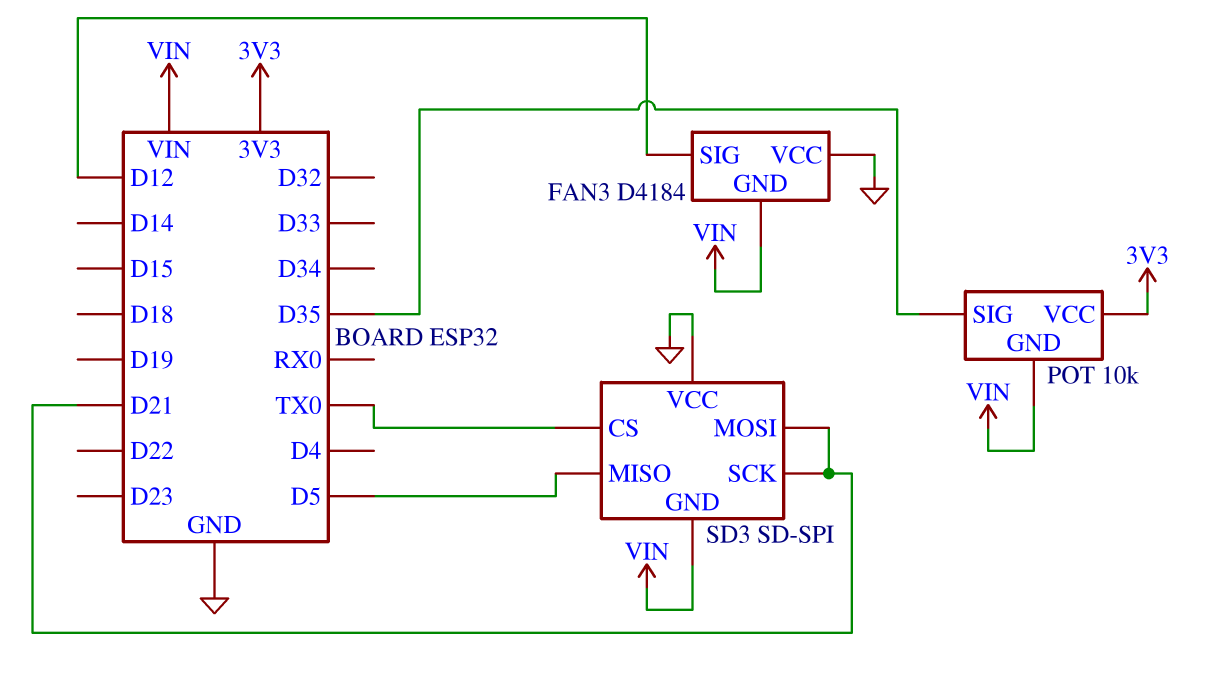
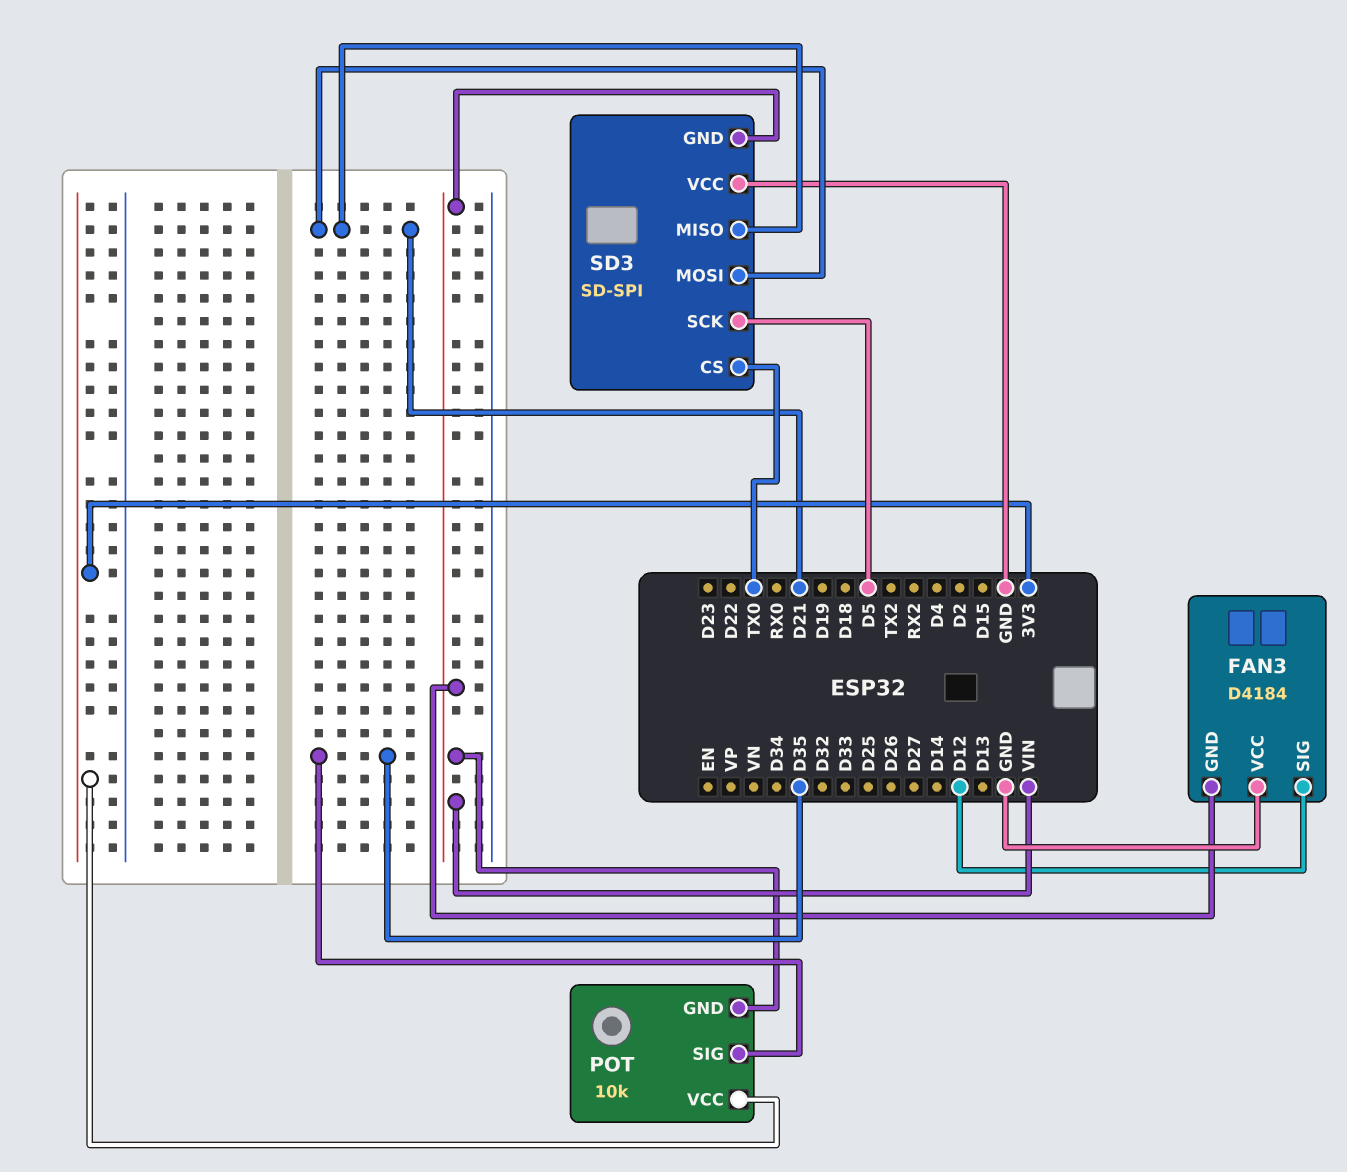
SD3 pin MISO: D5 -> D21
SD3 pin SCK: D21 -> D5

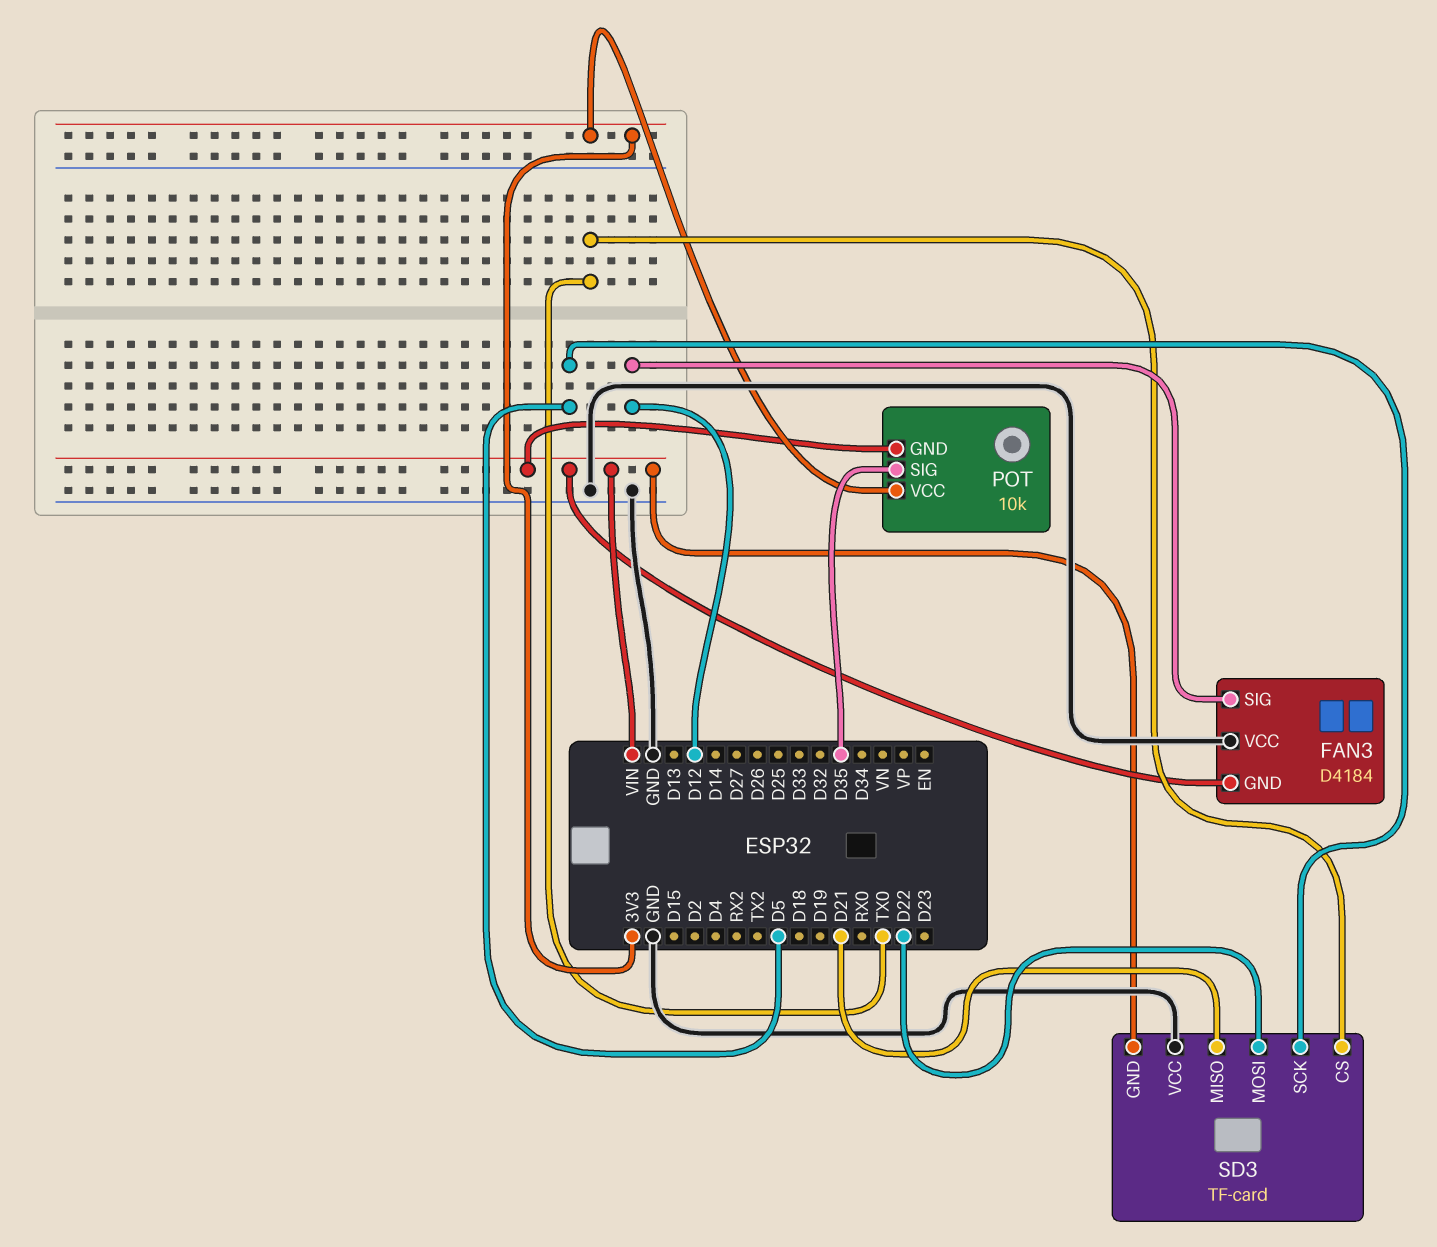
SD3: SD-SPI -> TF-card
SD3 pin MOSI: D21 -> D22

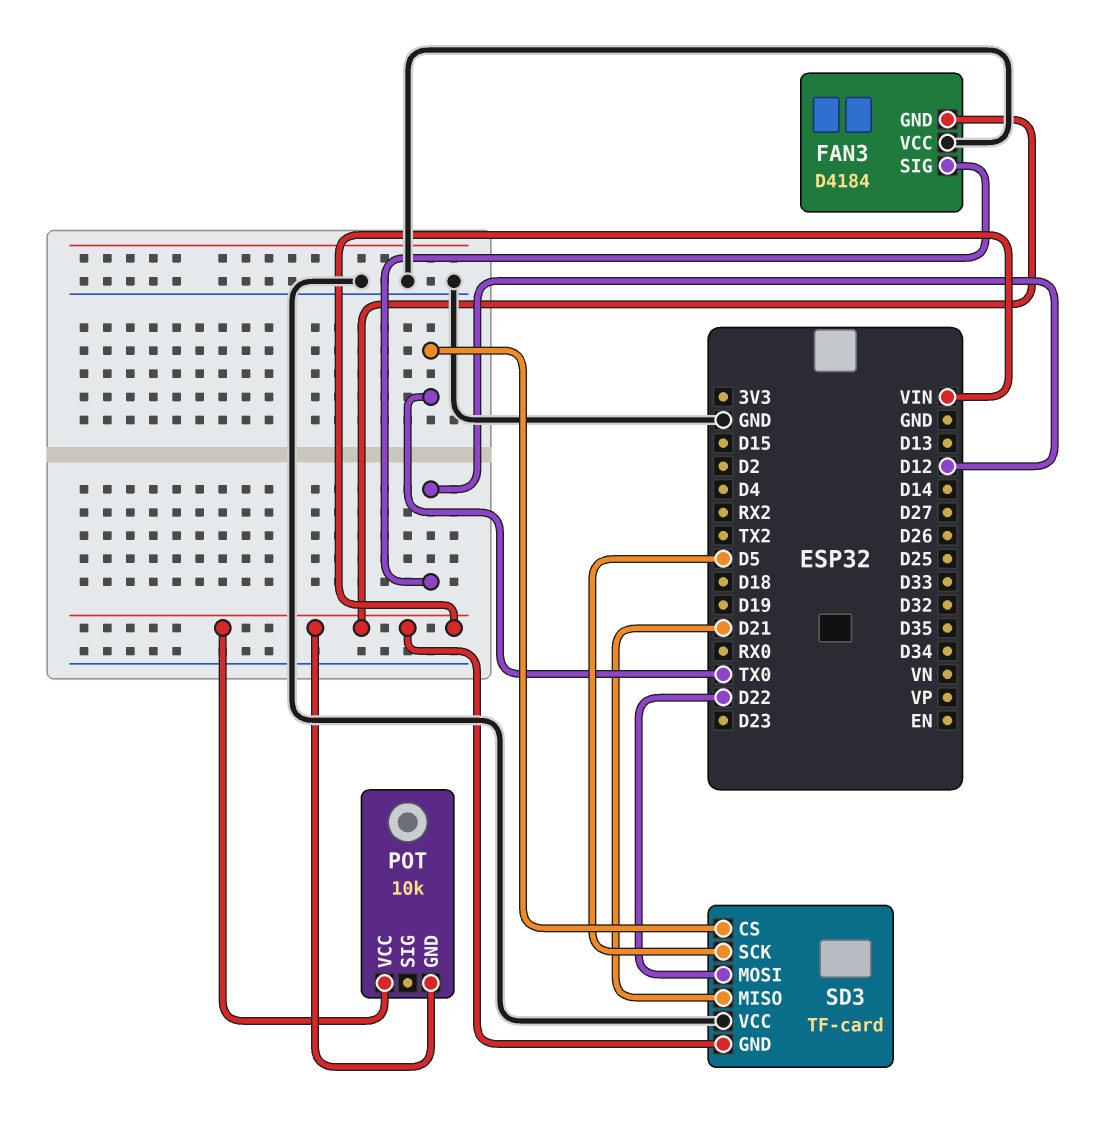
POT pin SIG: D35 -> none
POT pin VCC: 3V3 -> VIN

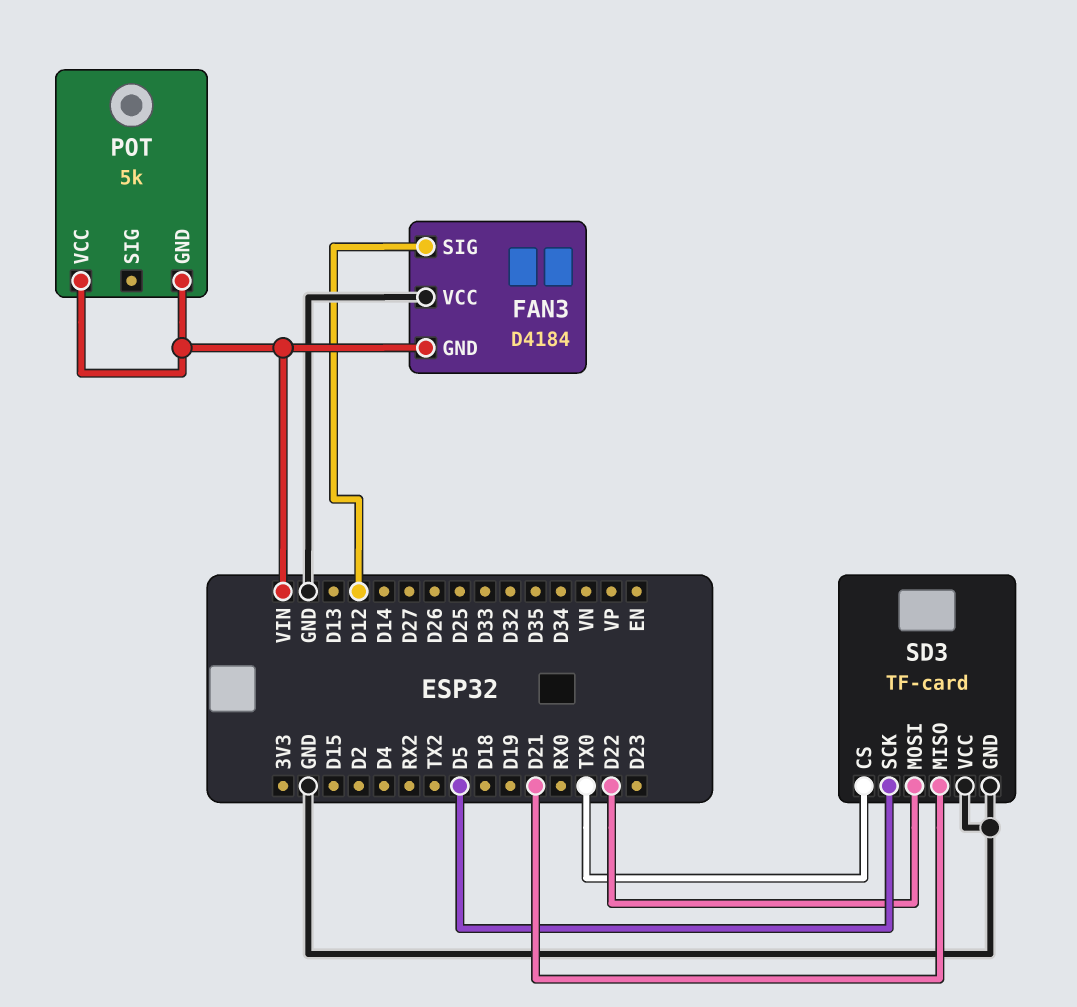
POT: 10k -> 5k
SD3 pin GND: VIN -> GND

